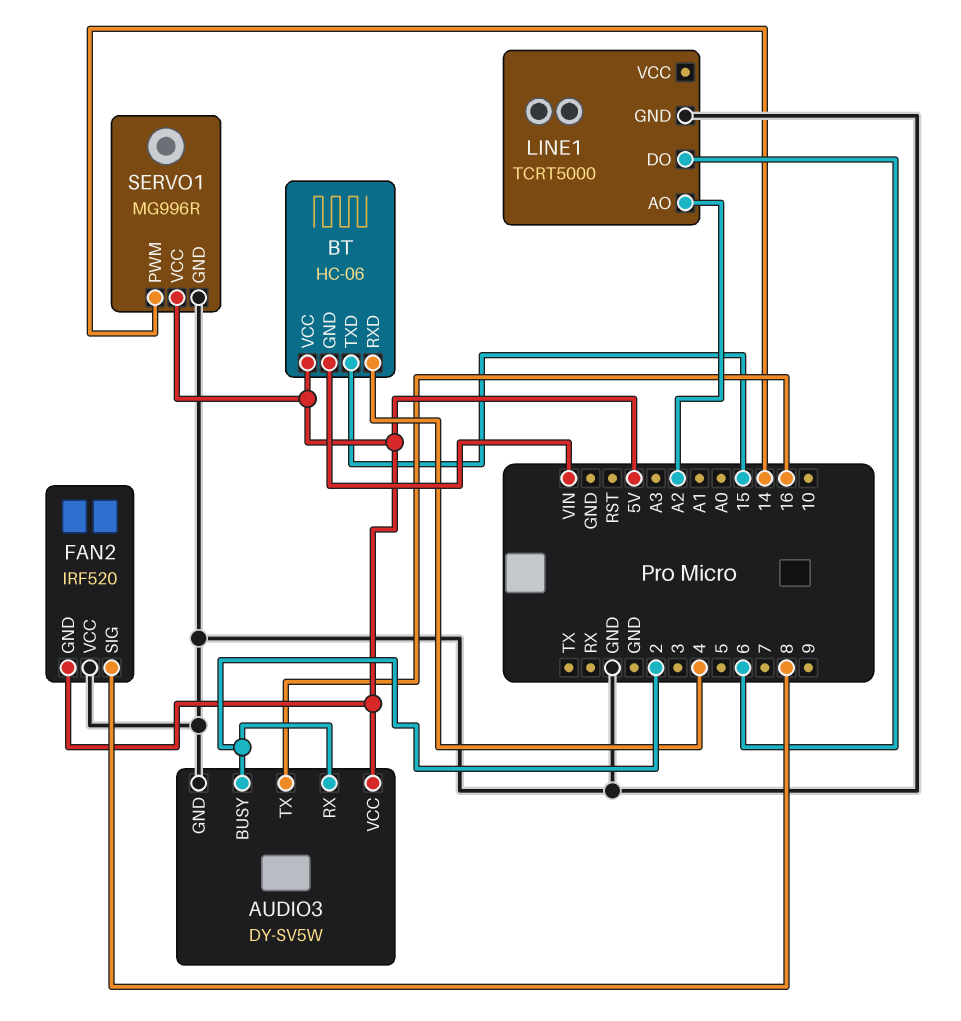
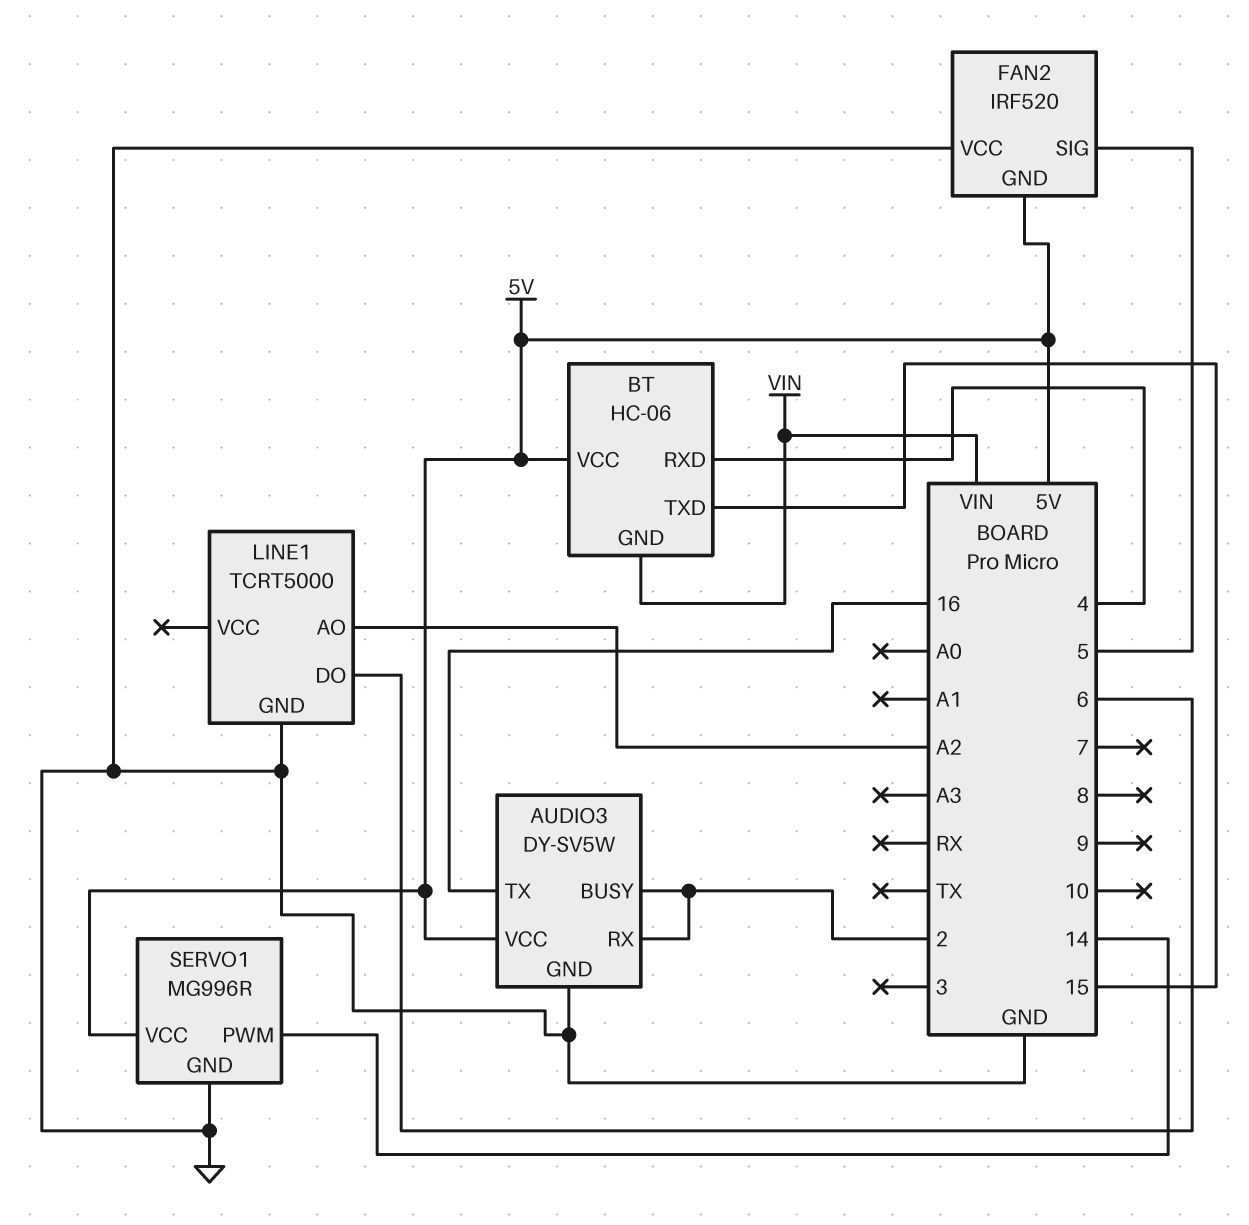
FAN2 pin SIG: 8 -> 5

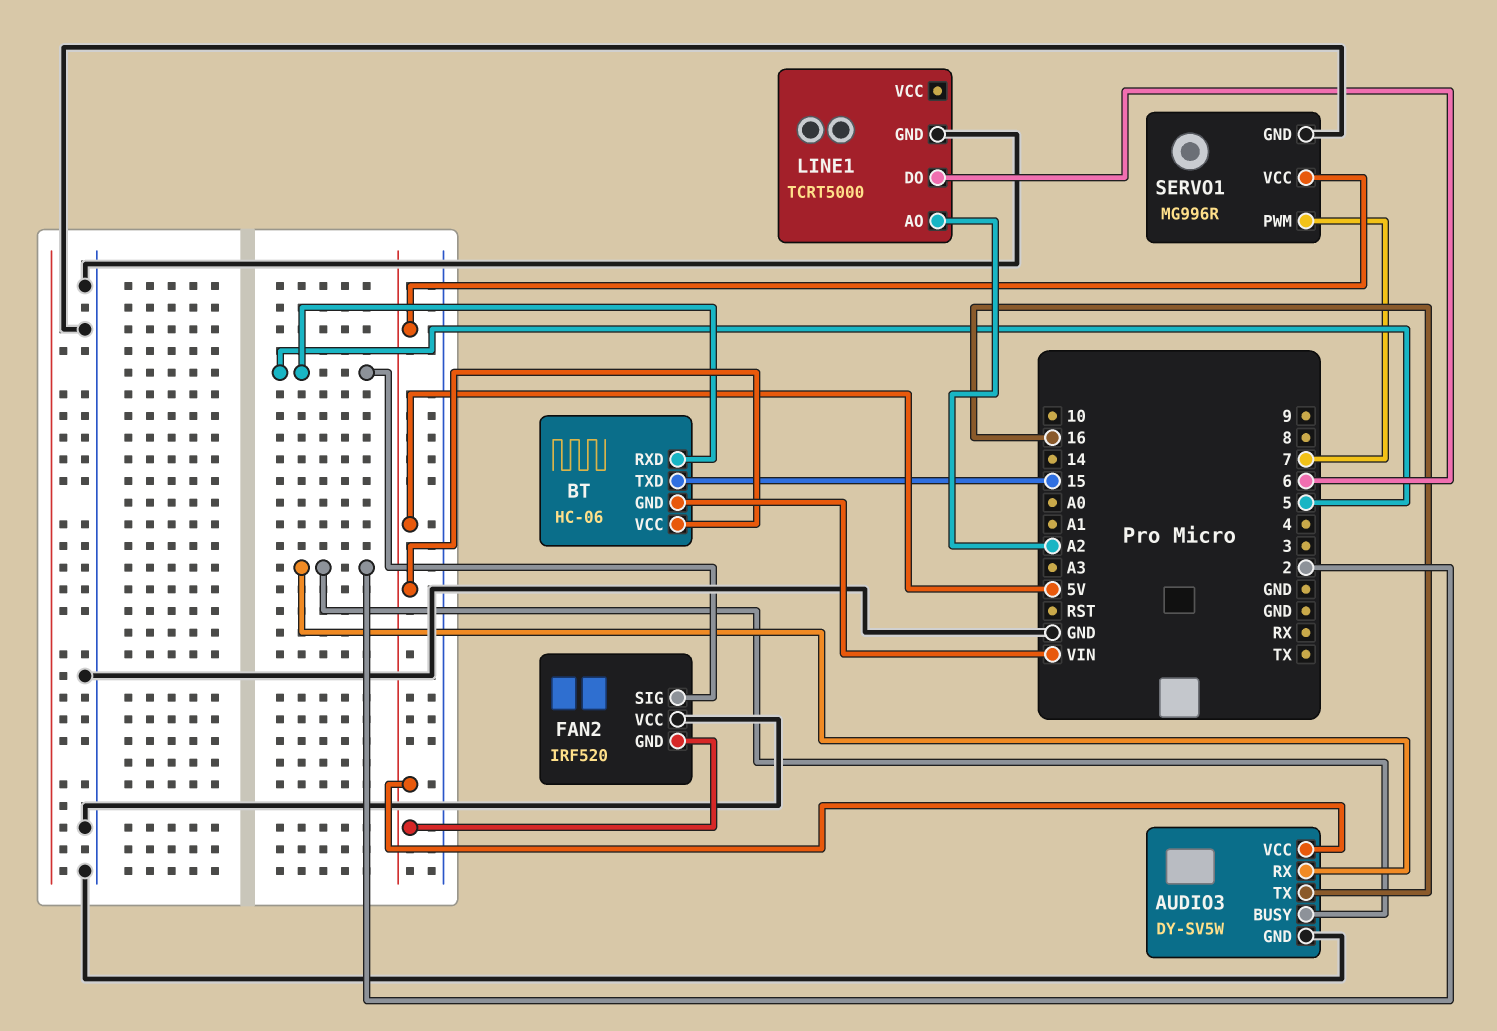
BT pin RXD: 4 -> 5
SERVO1 pin PWM: 14 -> 7

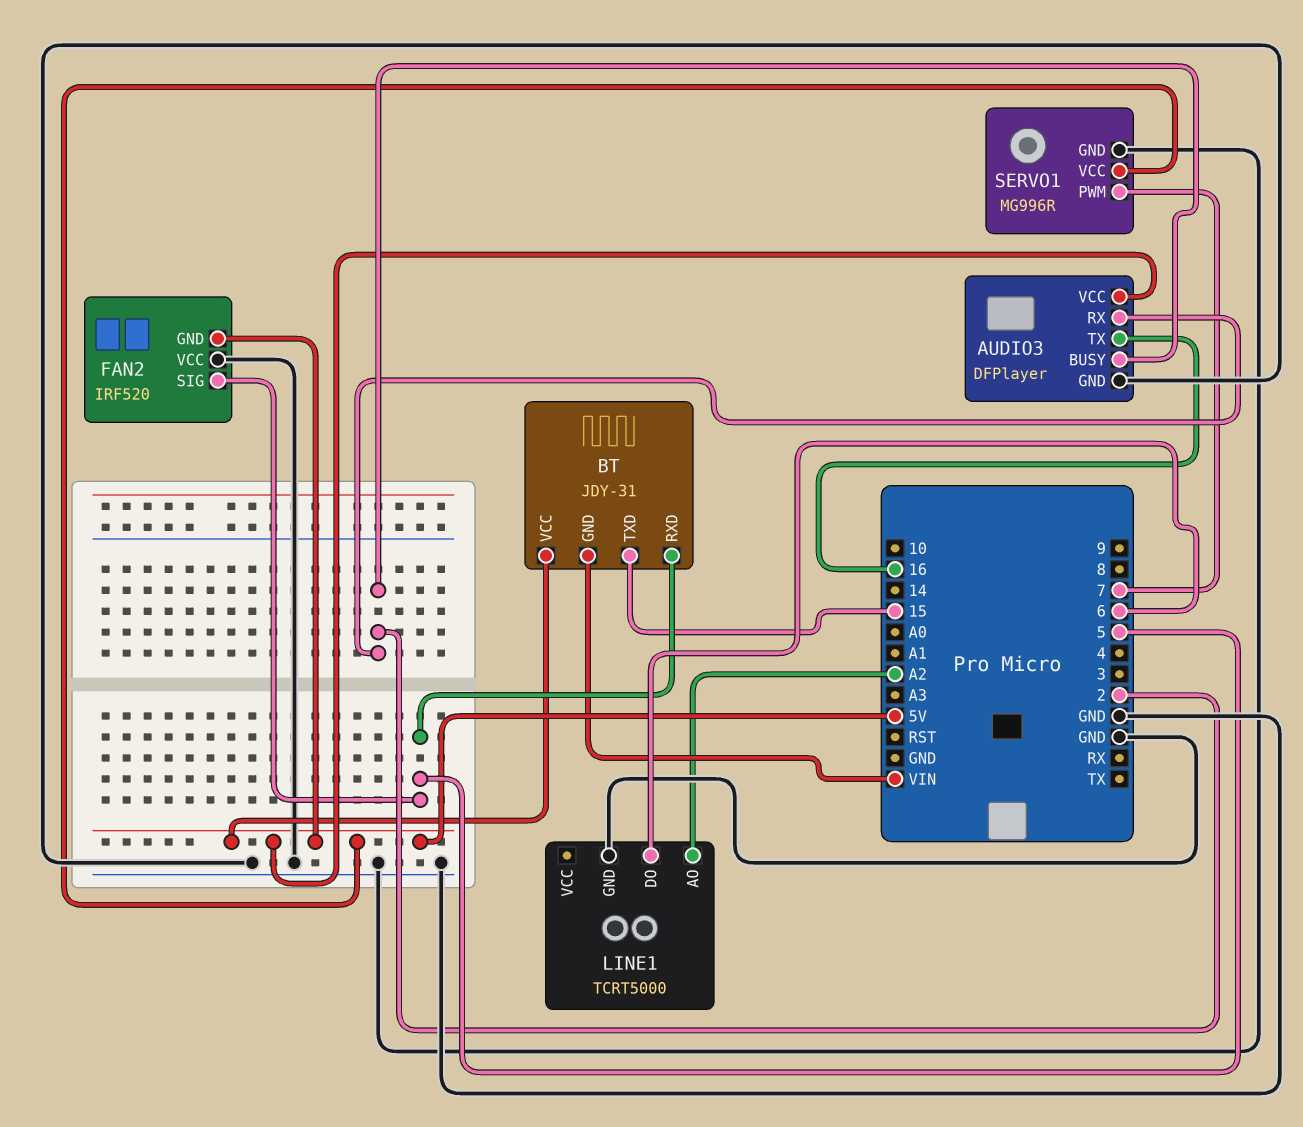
AUDIO3: DY-SV5W -> DFPlayer
BT: HC-06 -> JDY-31

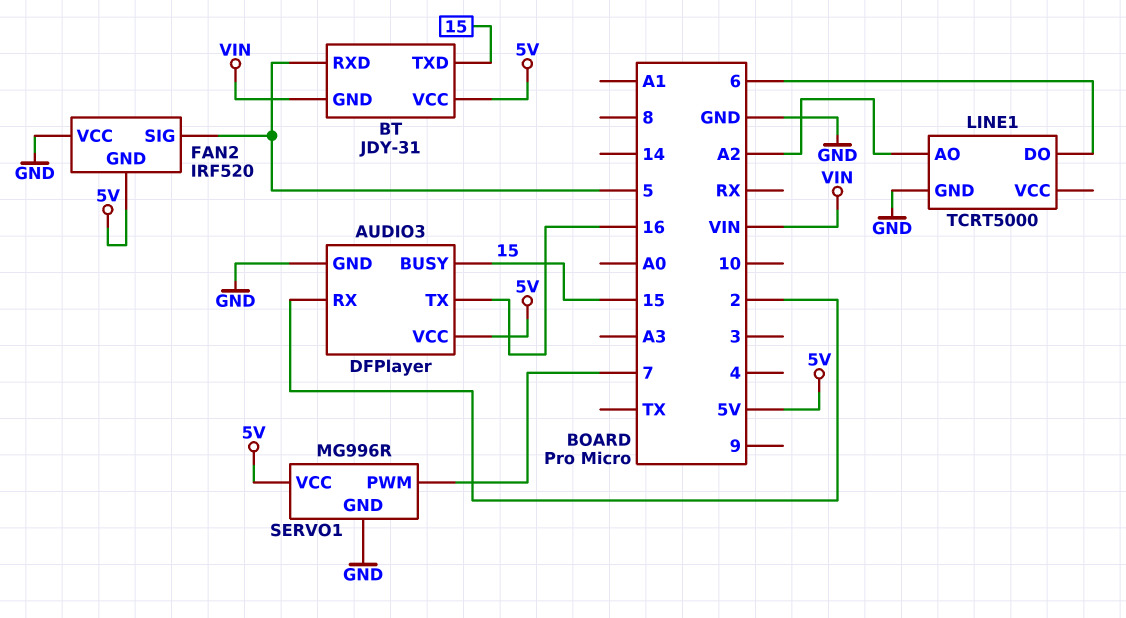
AUDIO3 pin BUSY: 2 -> 15

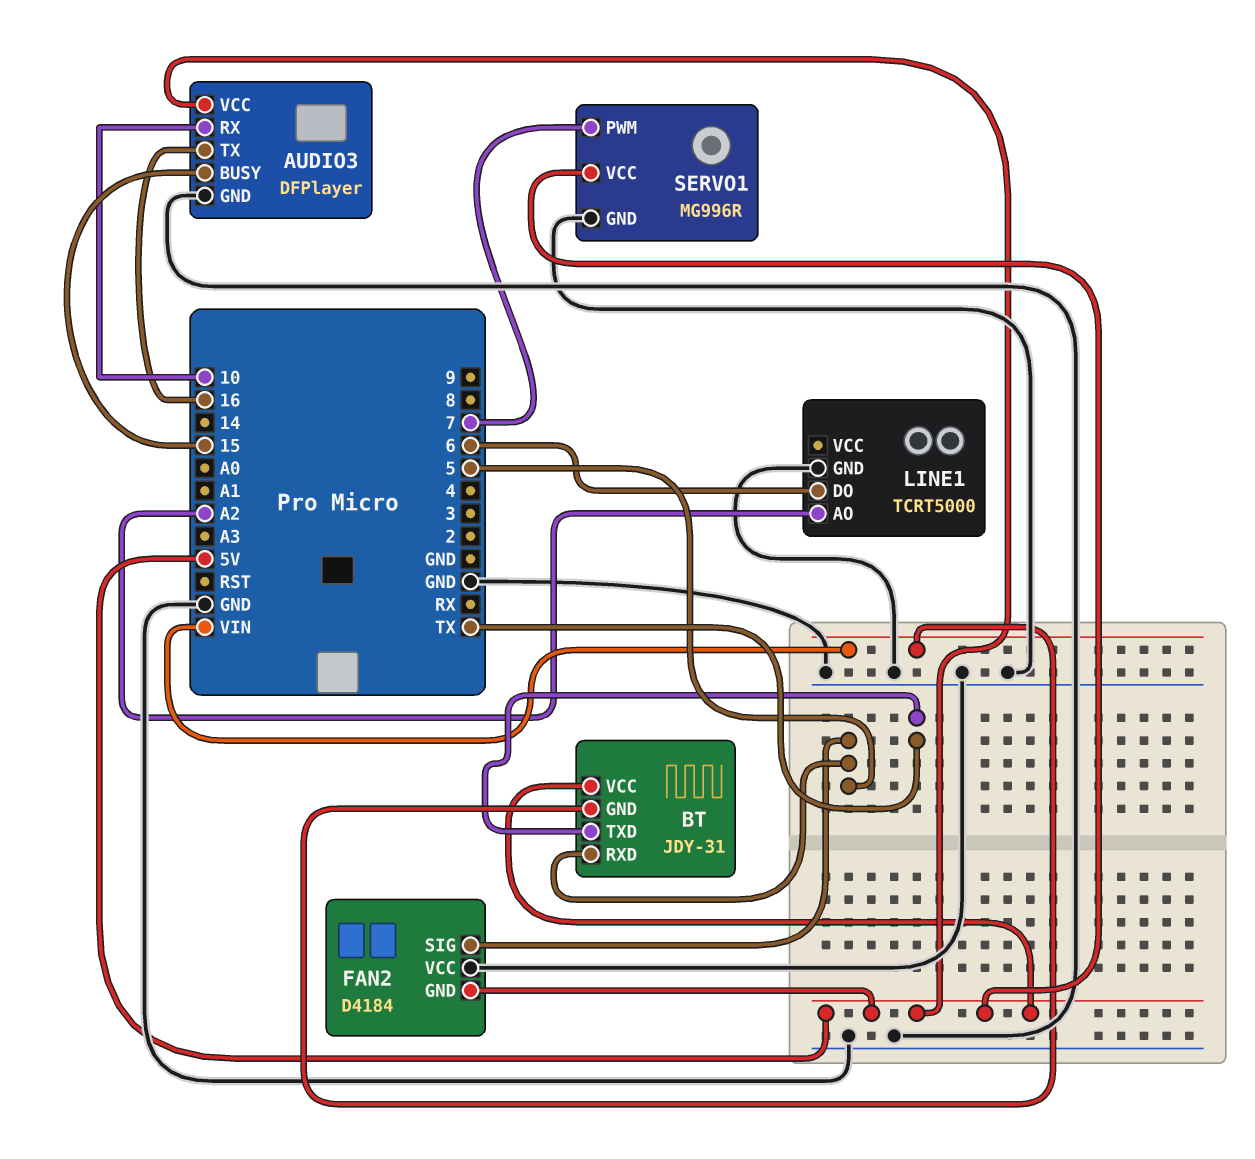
AUDIO3 pin RX: 2 -> 10
BT pin TXD: 15 -> TX
FAN2: IRF520 -> D4184

